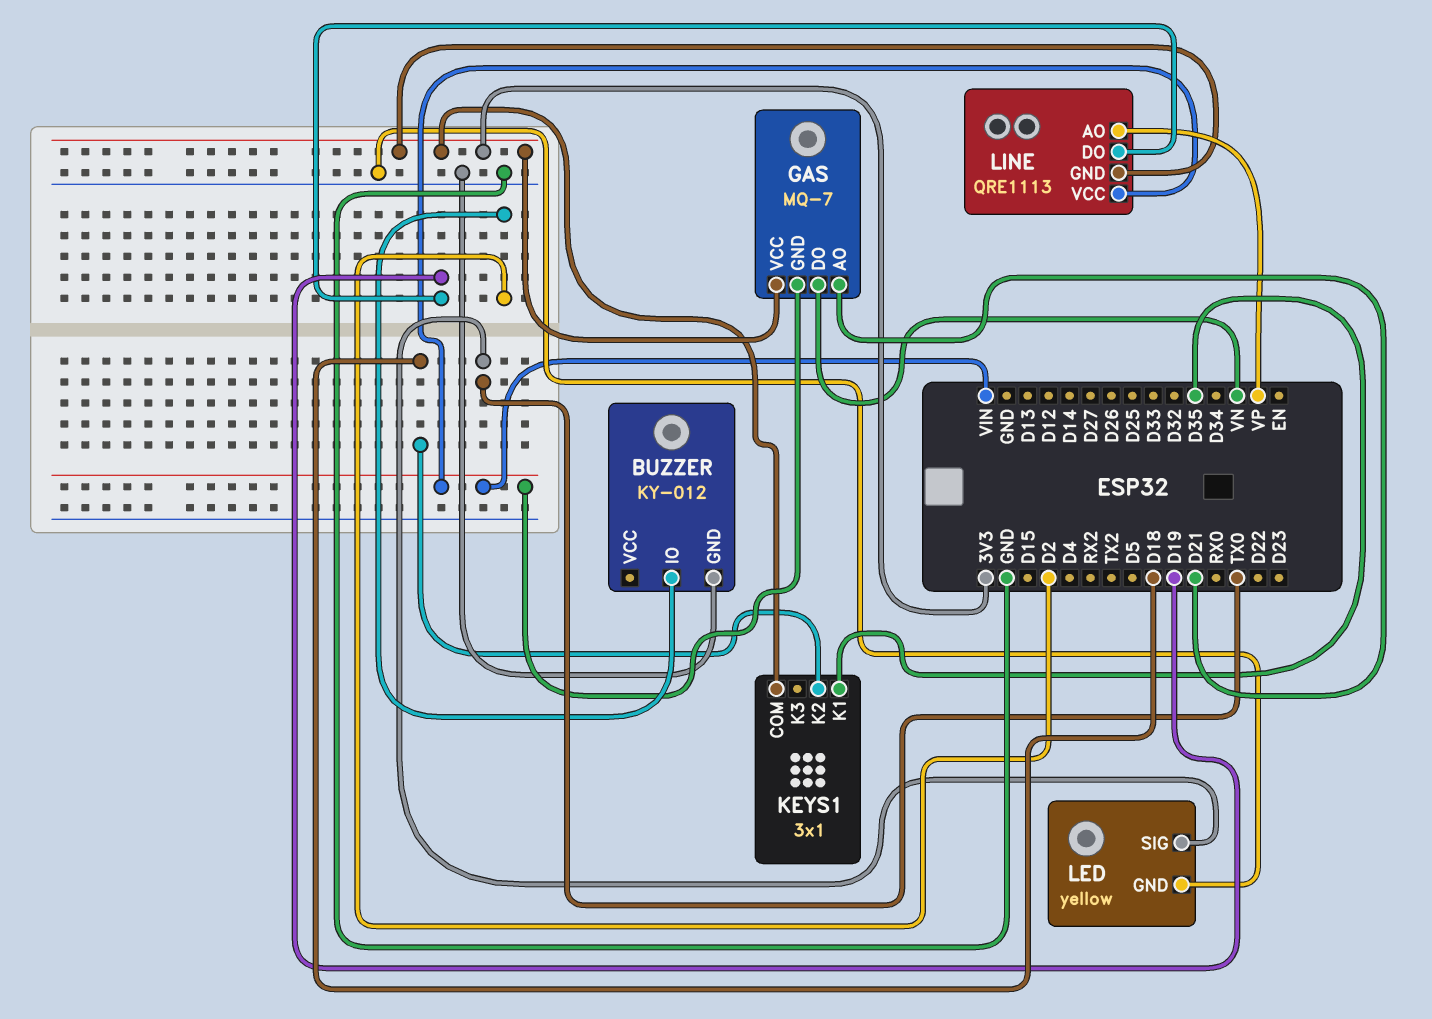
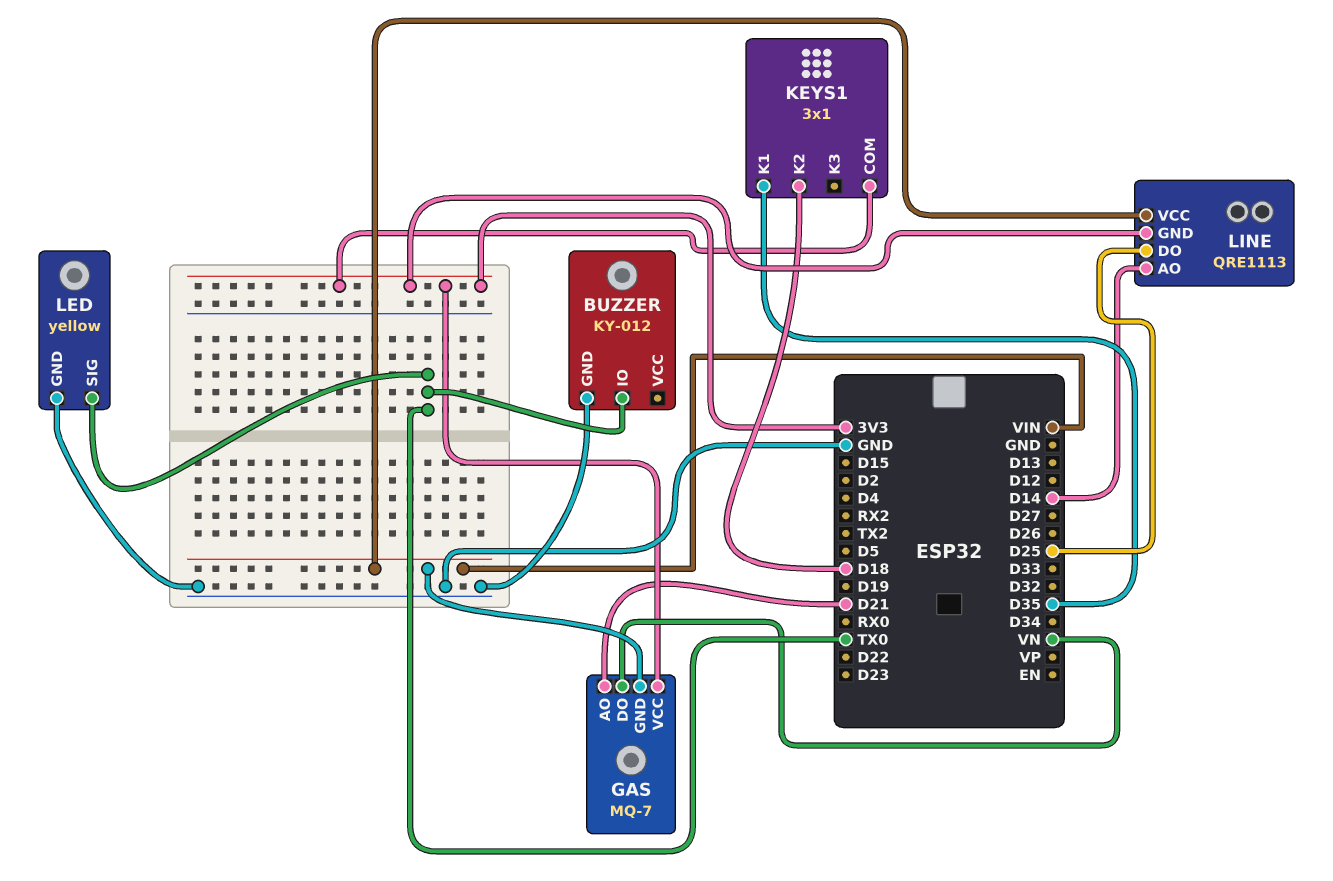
BUZZER pin IO: D2 -> TX0
LINE pin AO: VP -> D14
LINE pin DO: D19 -> D25

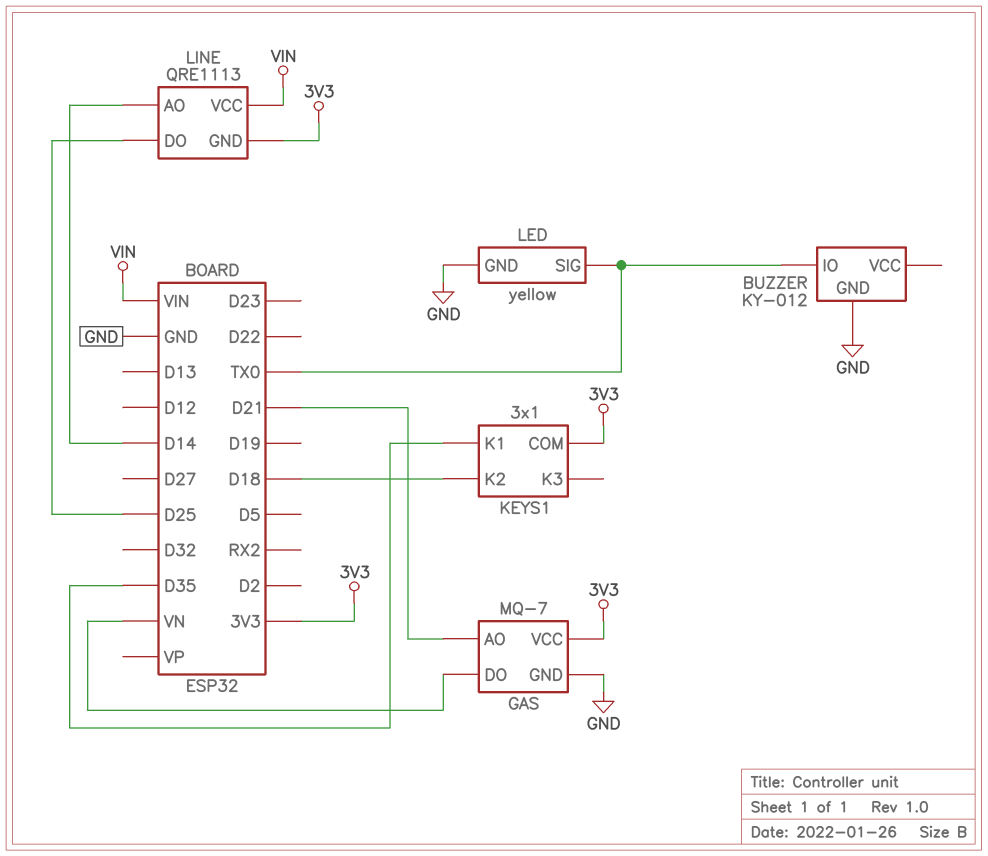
GAS pin GND: VIN -> GND

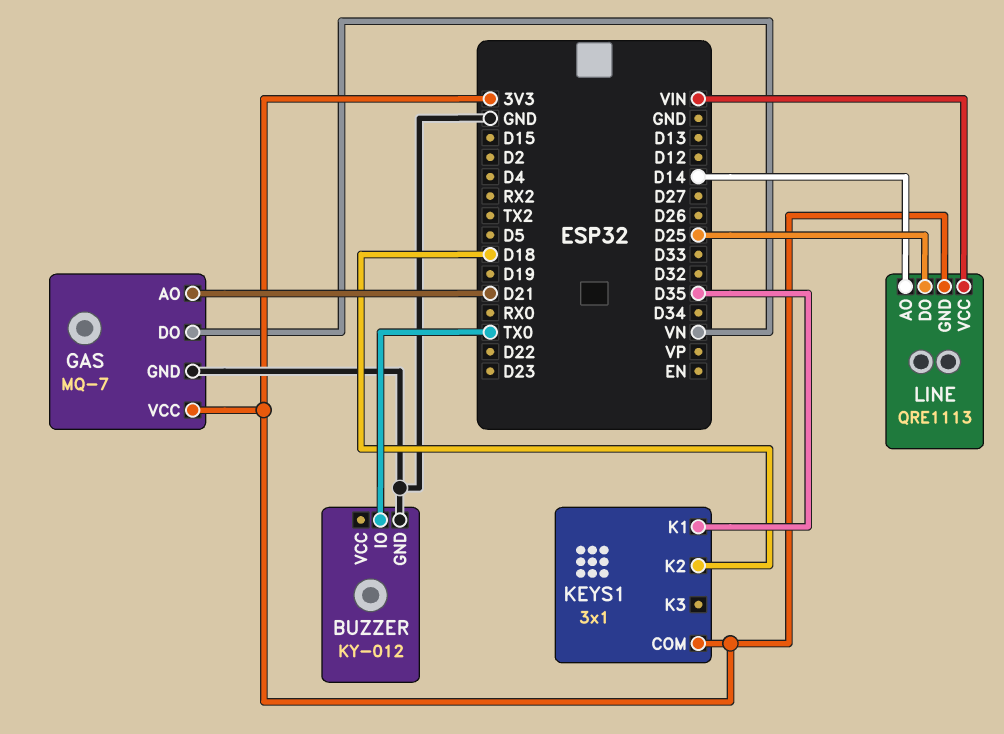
LED: yellow -> none
LED pin GND: GND -> none
LED pin SIG: TX0 -> none

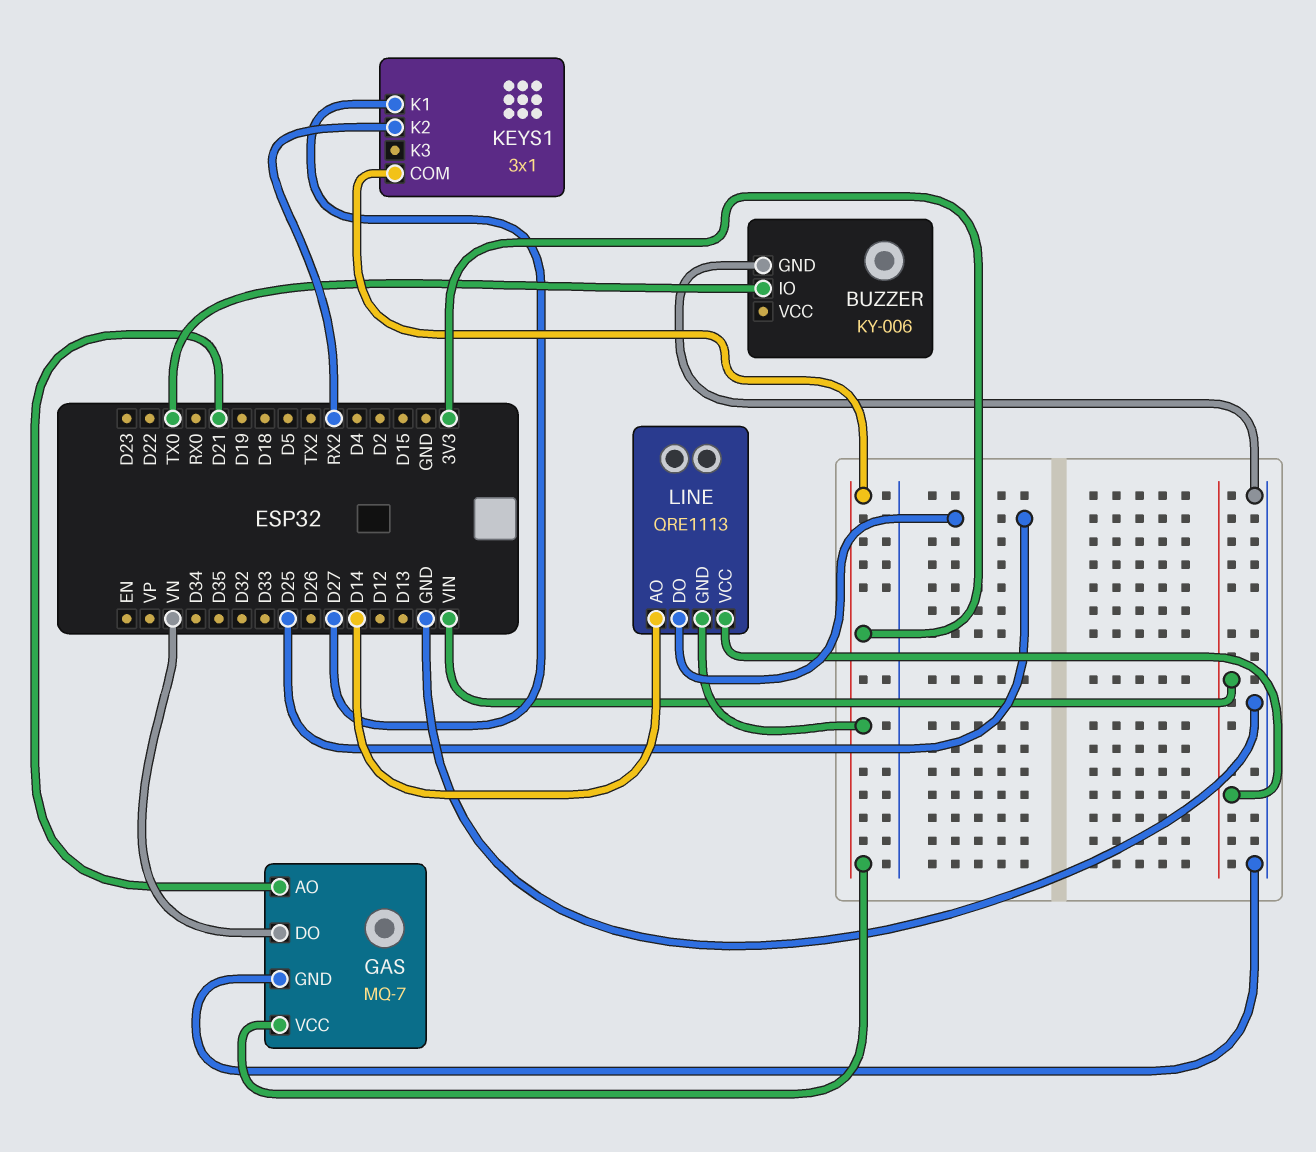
BUZZER: KY-012 -> KY-006
KEYS1 pin K1: D35 -> D27
KEYS1 pin K2: D18 -> RX2

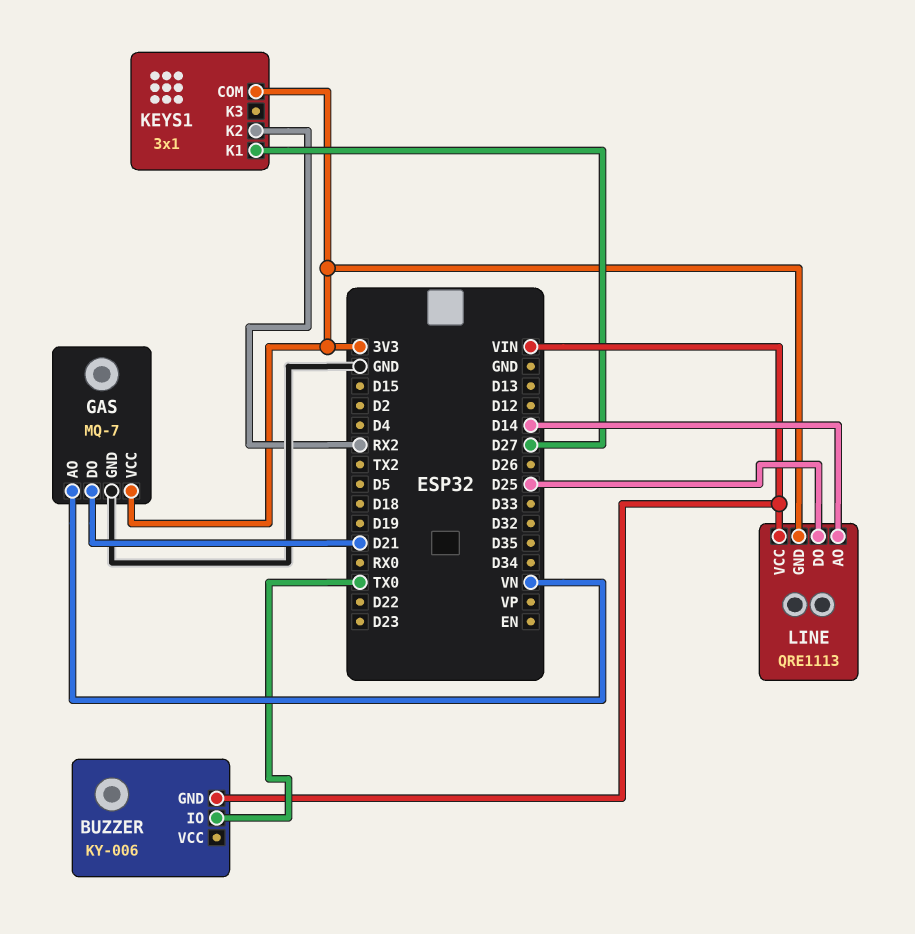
BUZZER pin GND: GND -> VIN
GAS pin AO: D21 -> VN
GAS pin DO: VN -> D21

